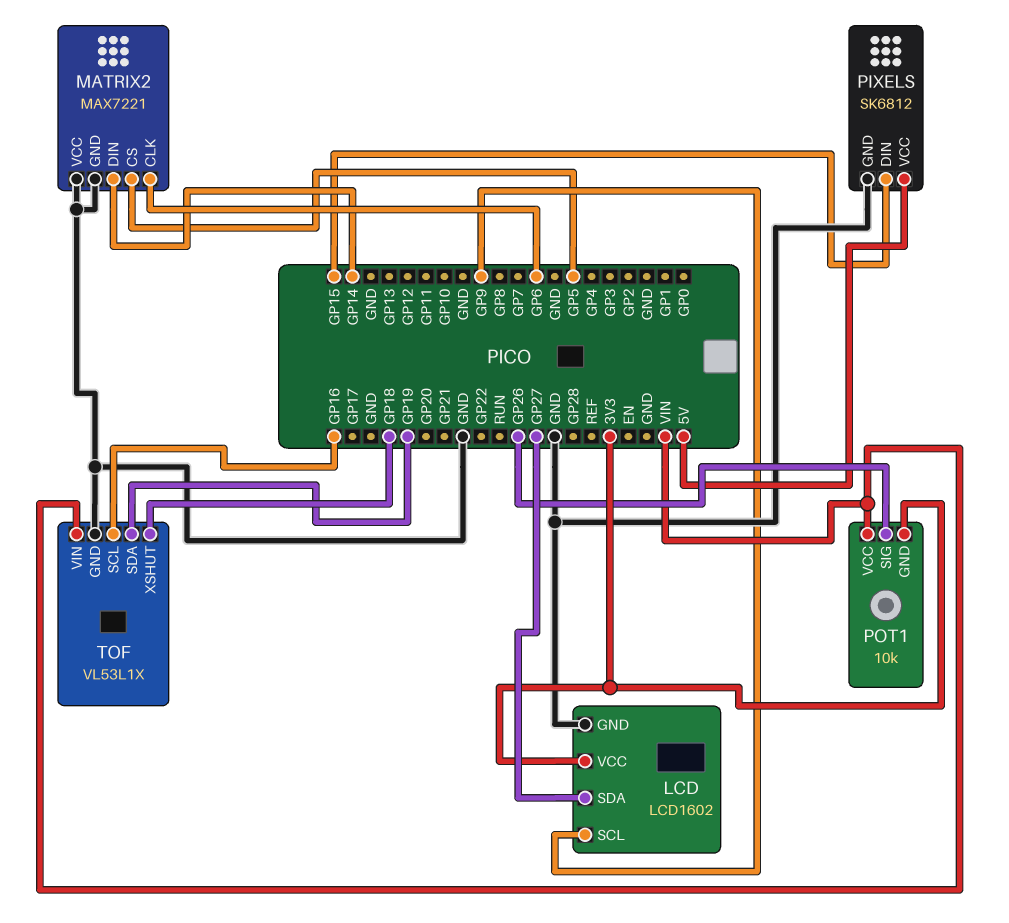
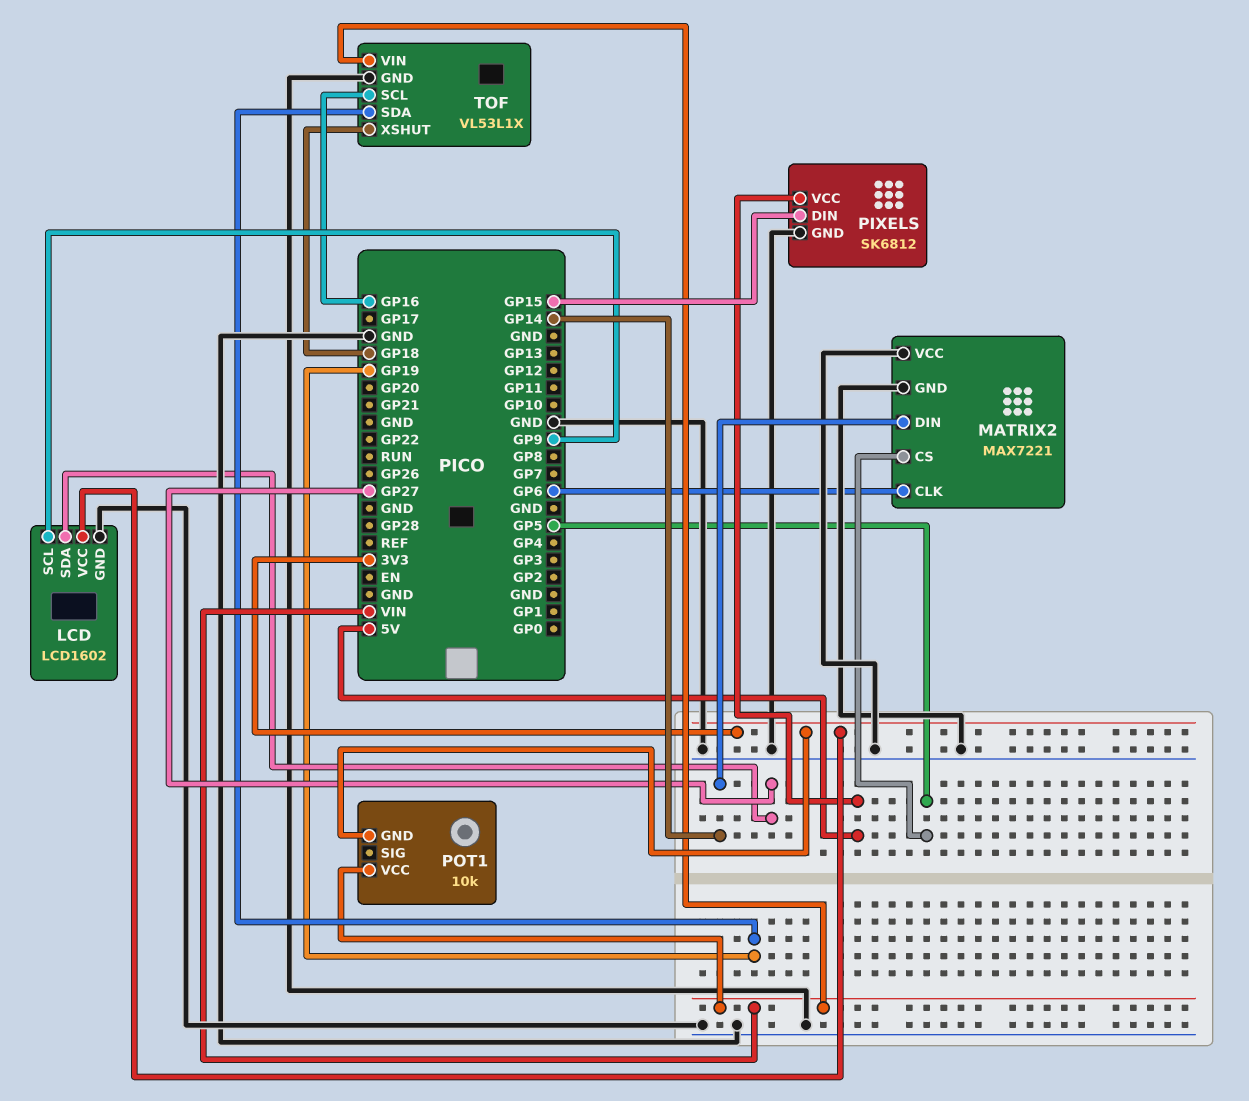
POT1 pin SIG: GP26 -> none

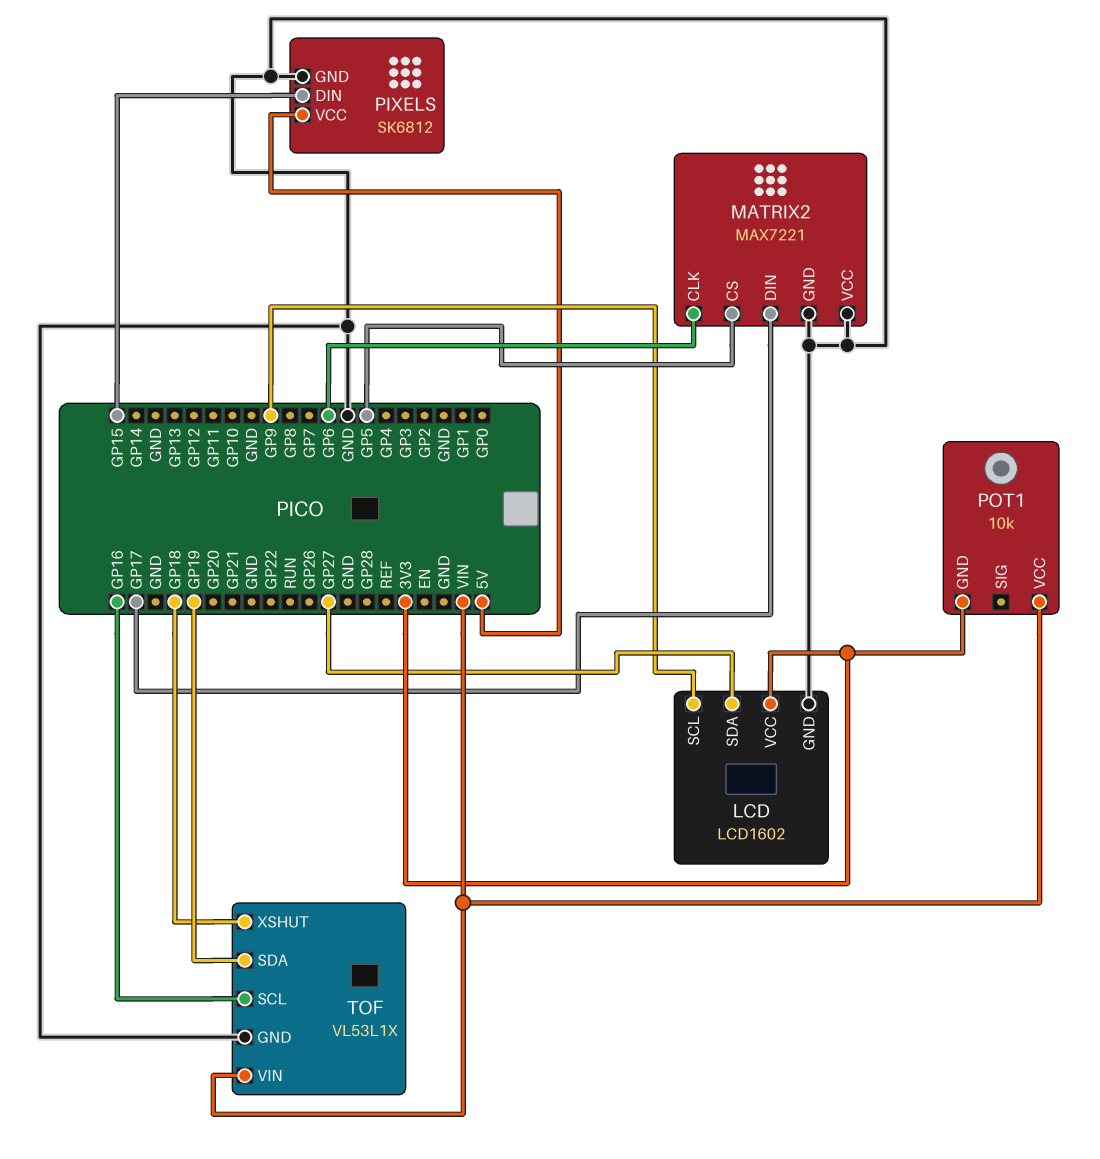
MATRIX2 pin DIN: GP14 -> GP17

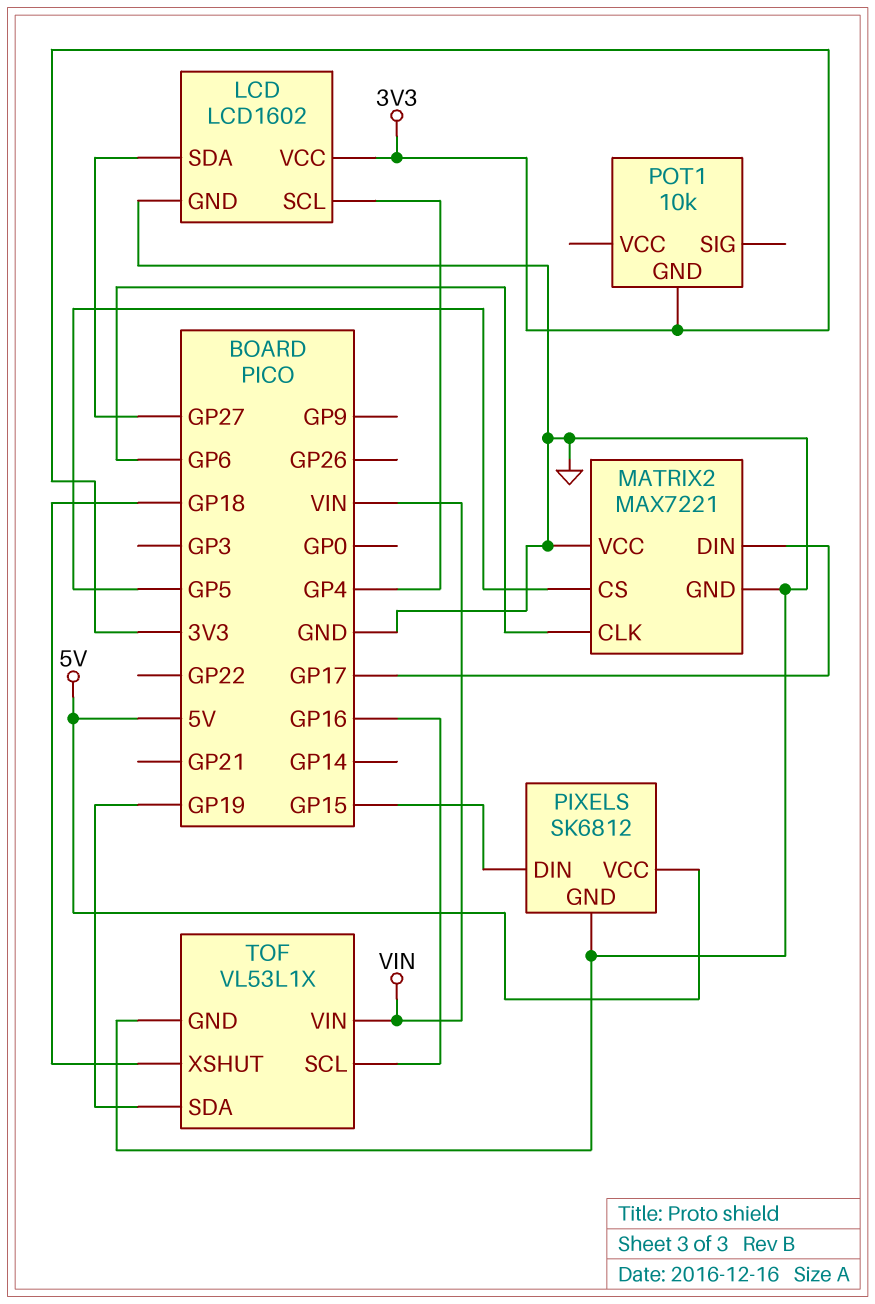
LCD pin SCL: GP9 -> GP4
POT1 pin VCC: VIN -> none

